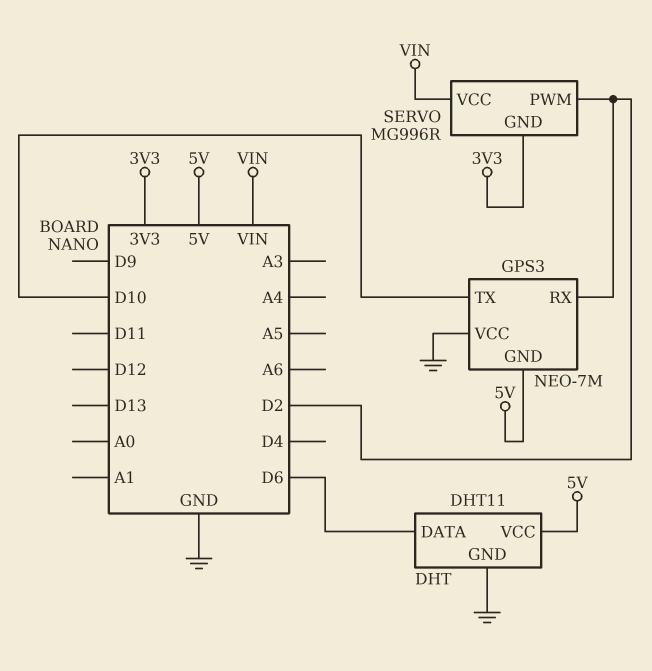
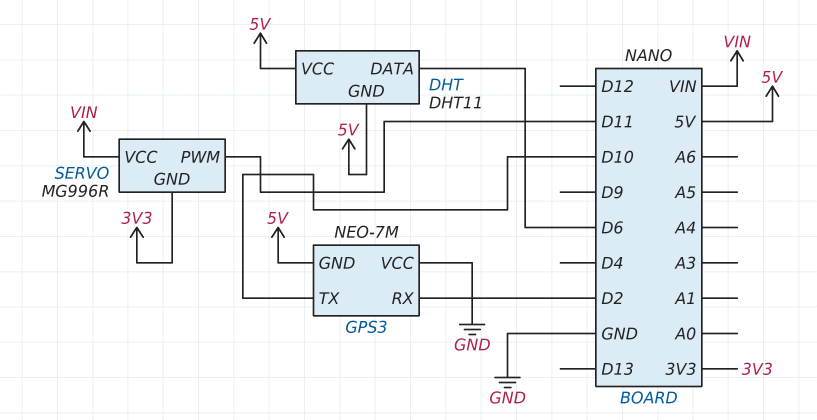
DHT pin GND: GND -> 5V
SERVO pin PWM: D2 -> D11

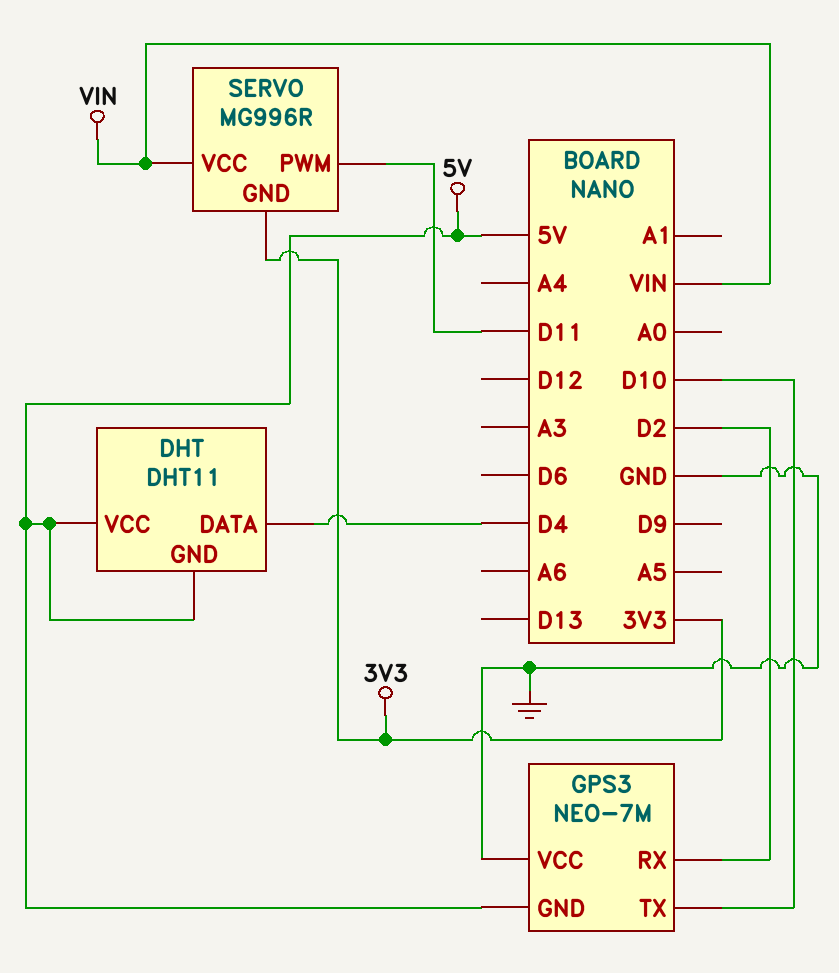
DHT pin DATA: D6 -> D4

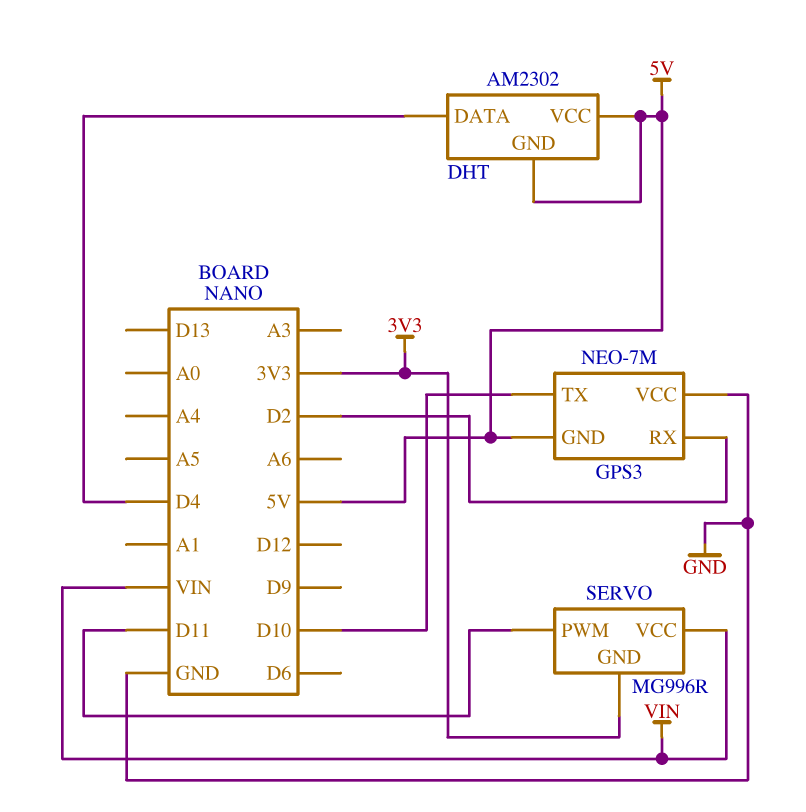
DHT: DHT11 -> AM2302

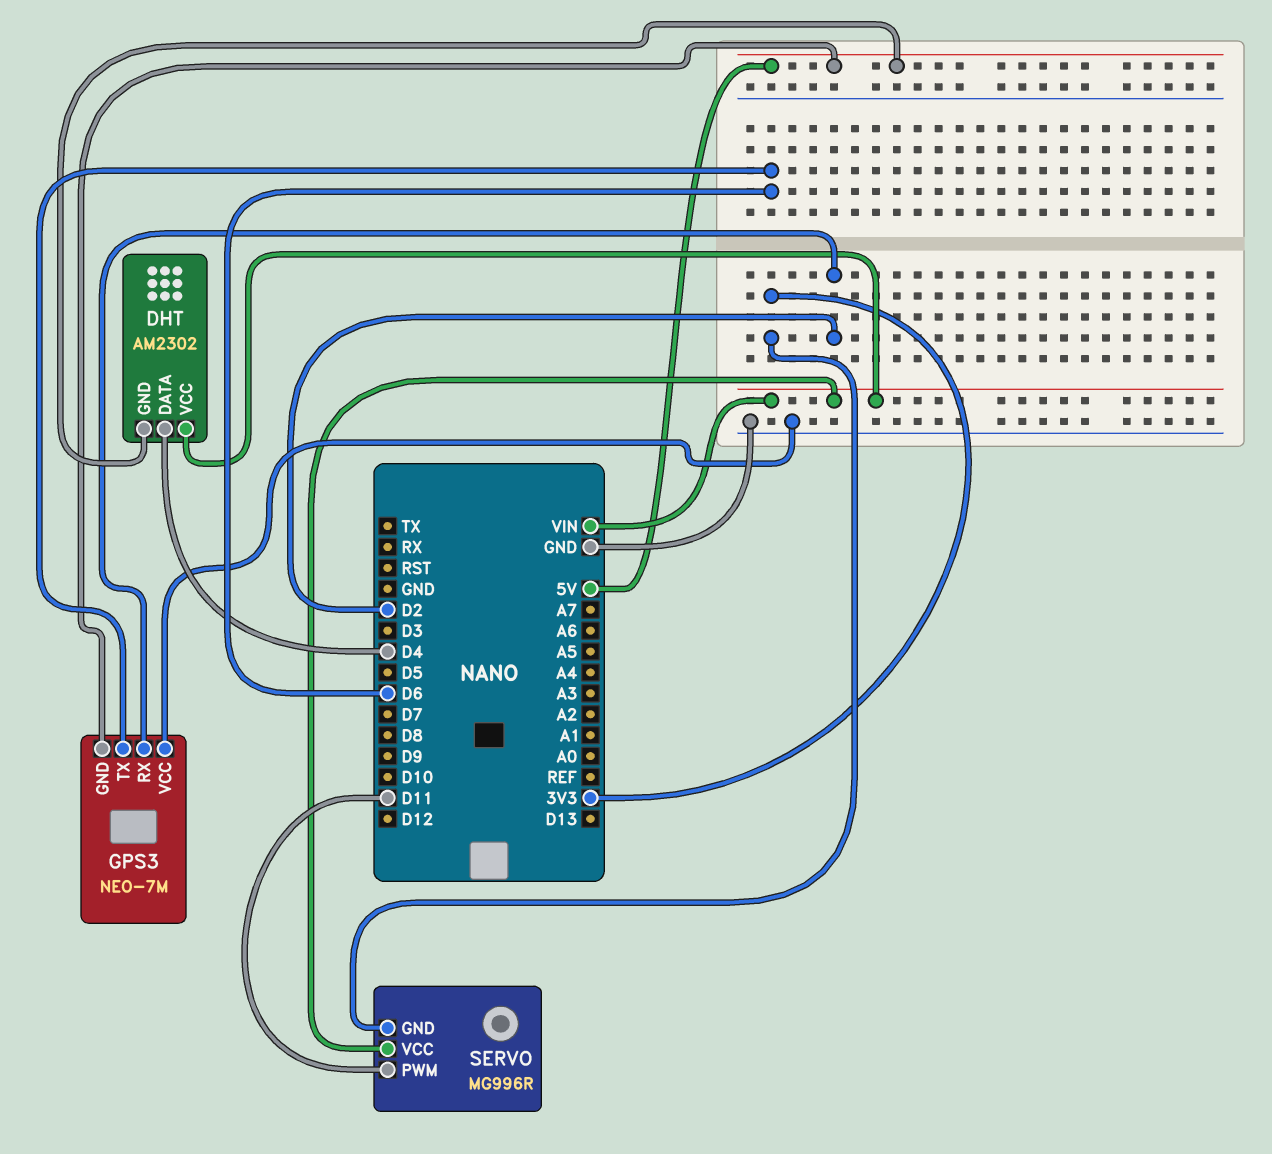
DHT pin VCC: 5V -> VIN
GPS3 pin TX: D10 -> D6

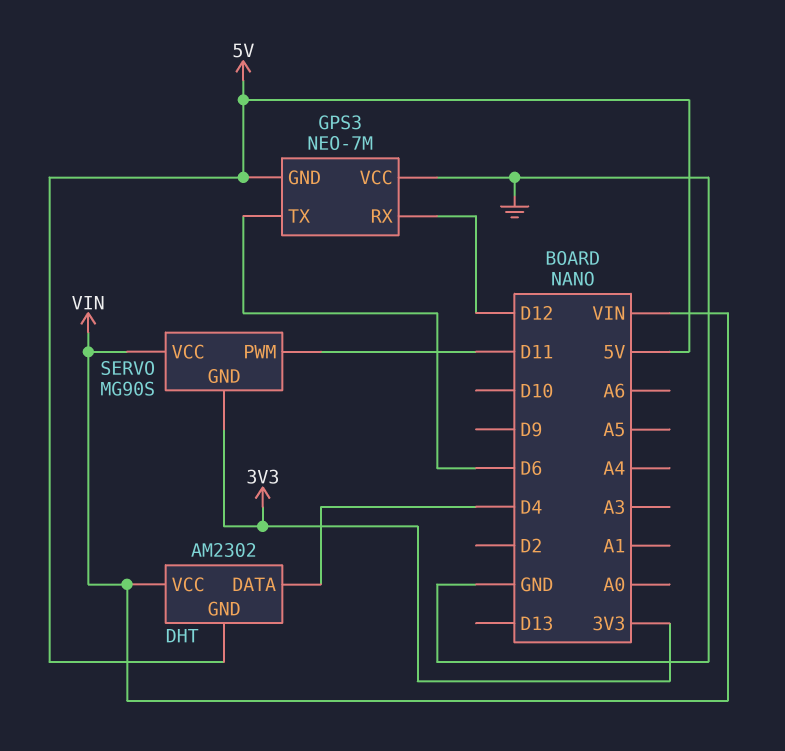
GPS3 pin RX: D2 -> D12
SERVO: MG996R -> MG90S

